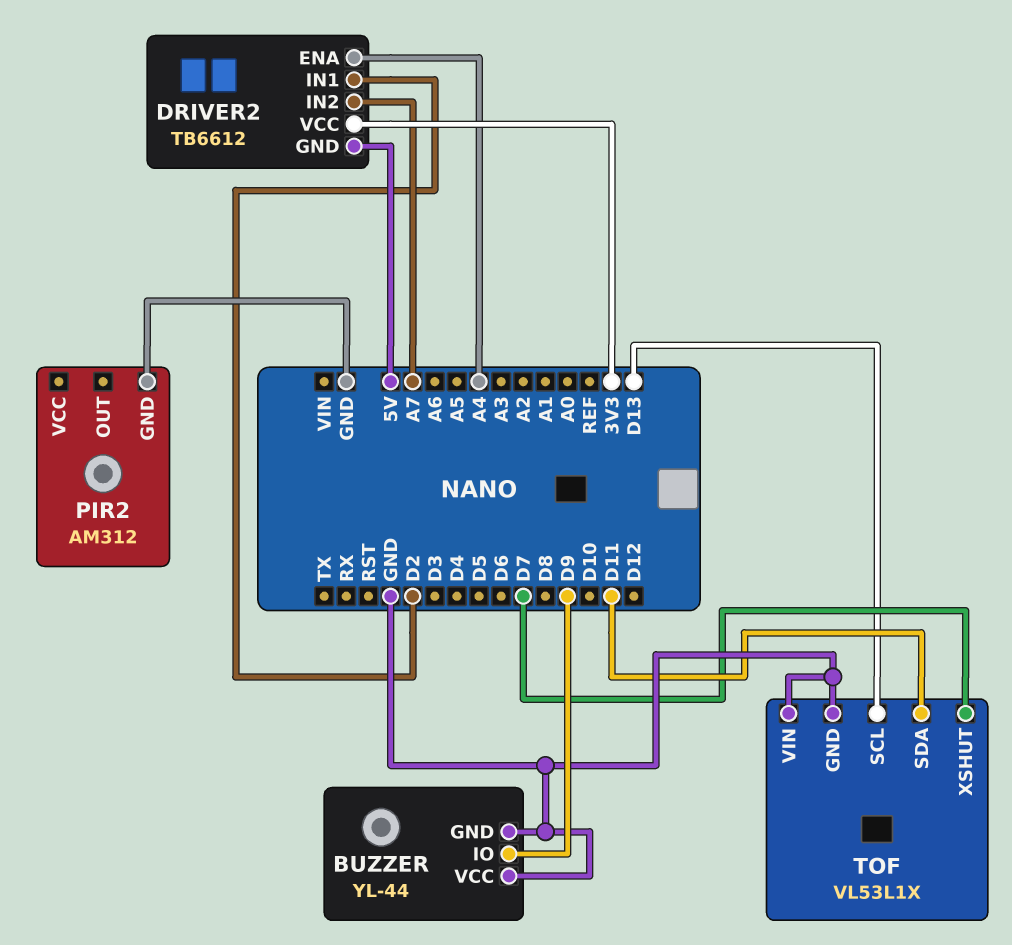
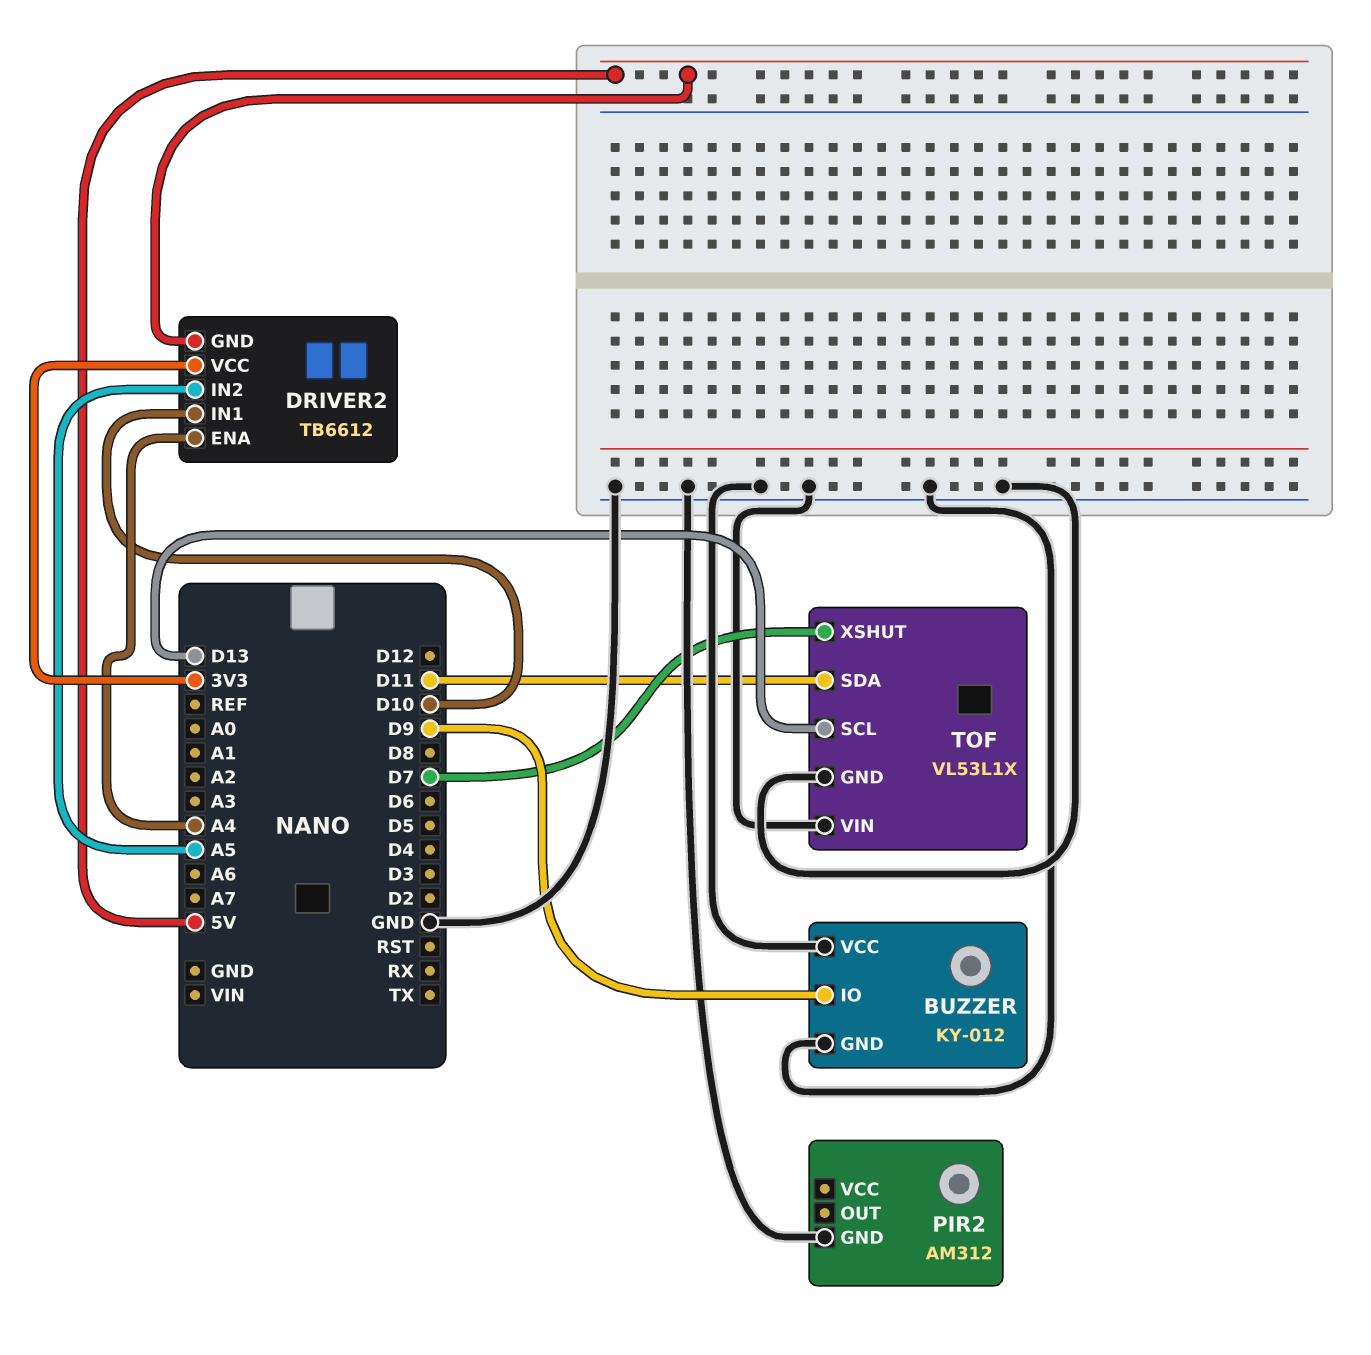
BUZZER: YL-44 -> KY-012
DRIVER2 pin IN1: D2 -> D10
DRIVER2 pin IN2: A7 -> A5

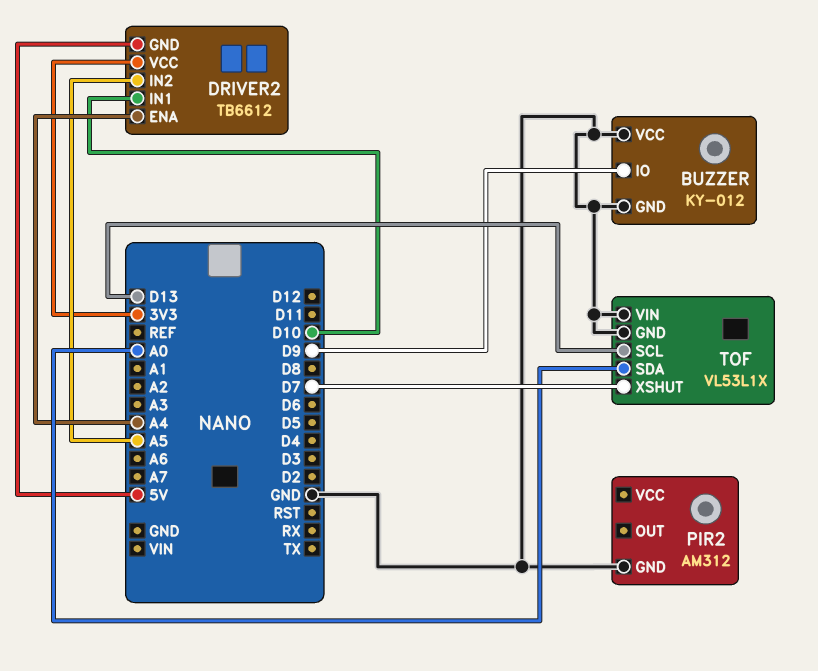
TOF pin SDA: D11 -> A0

